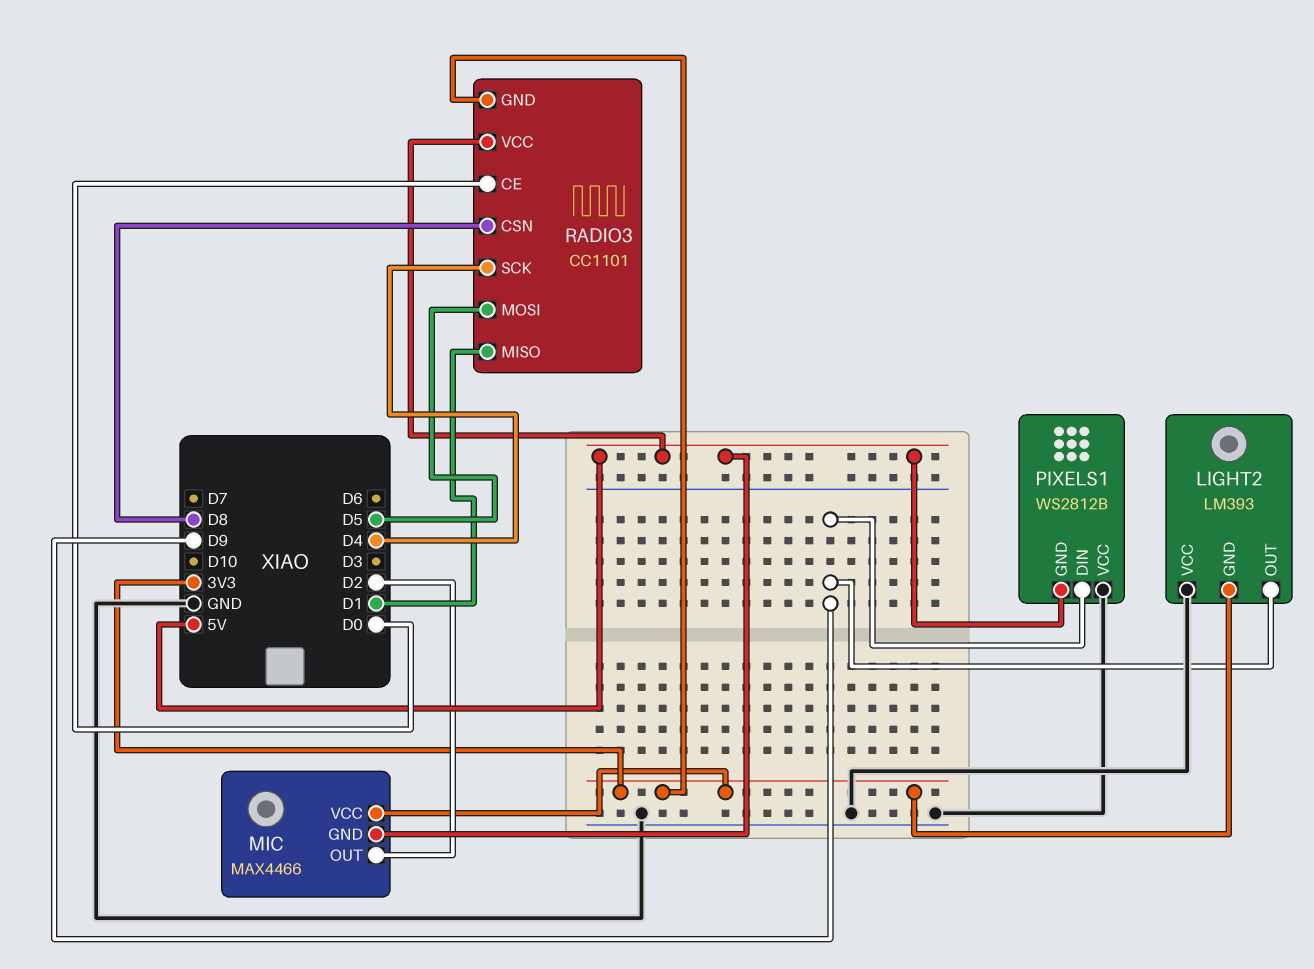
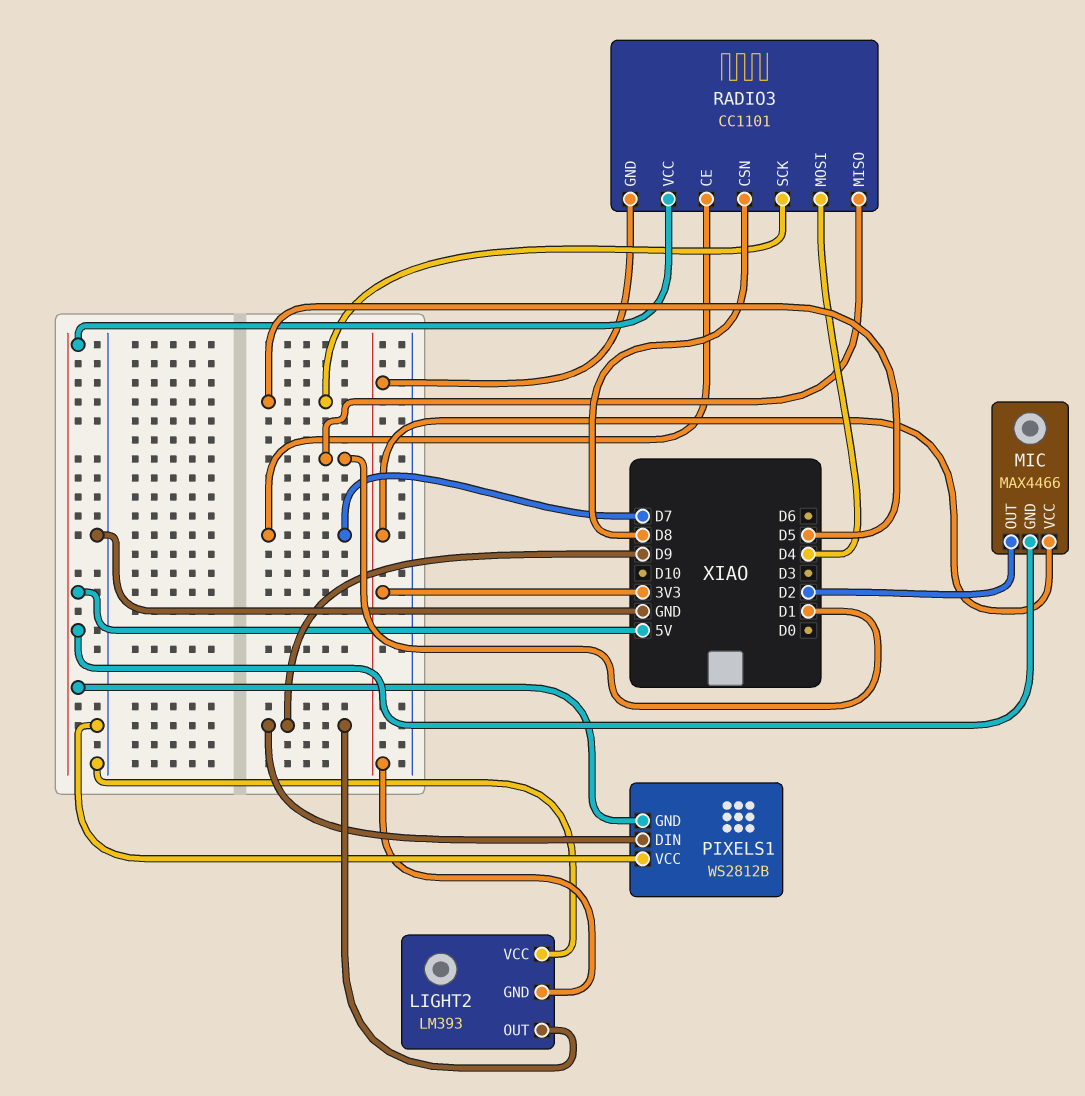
RADIO3 pin CE: D0 -> D7
RADIO3 pin MOSI: D5 -> D4
RADIO3 pin SCK: D4 -> D5

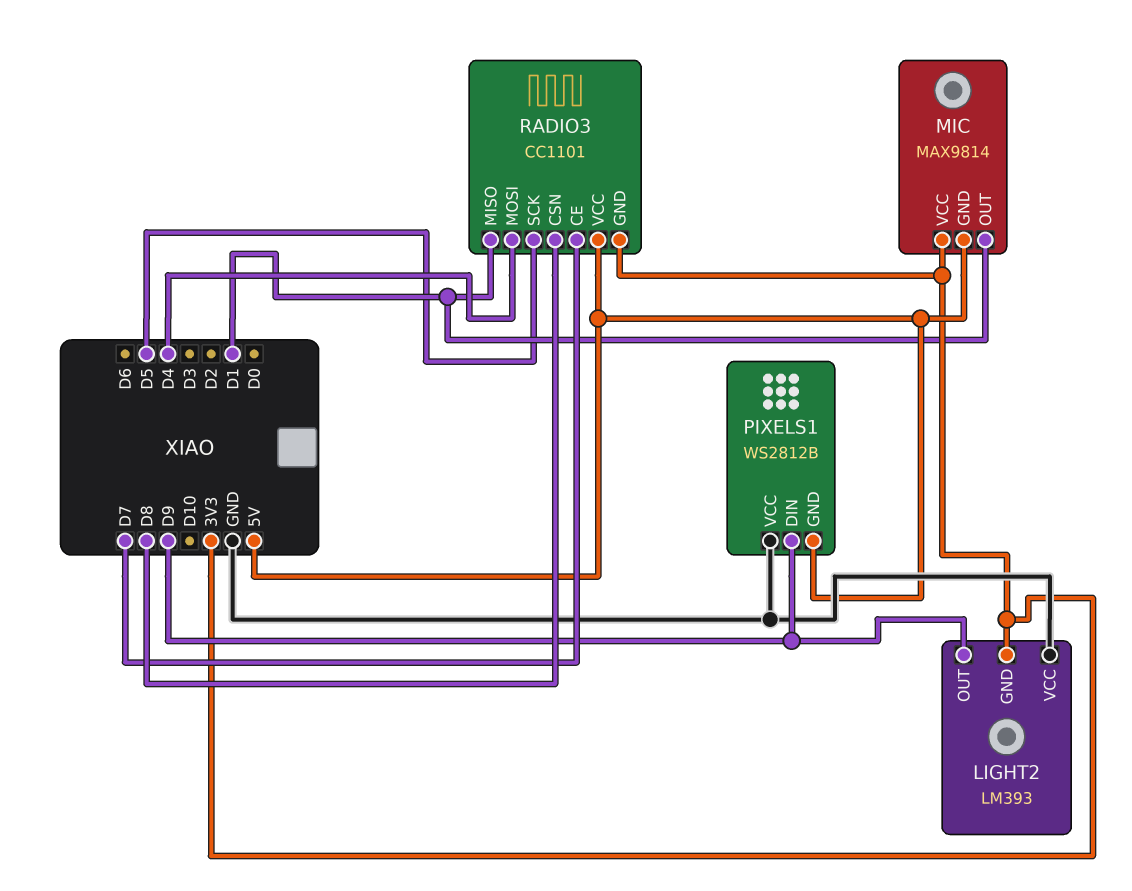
MIC: MAX4466 -> MAX9814
MIC pin OUT: D2 -> D1

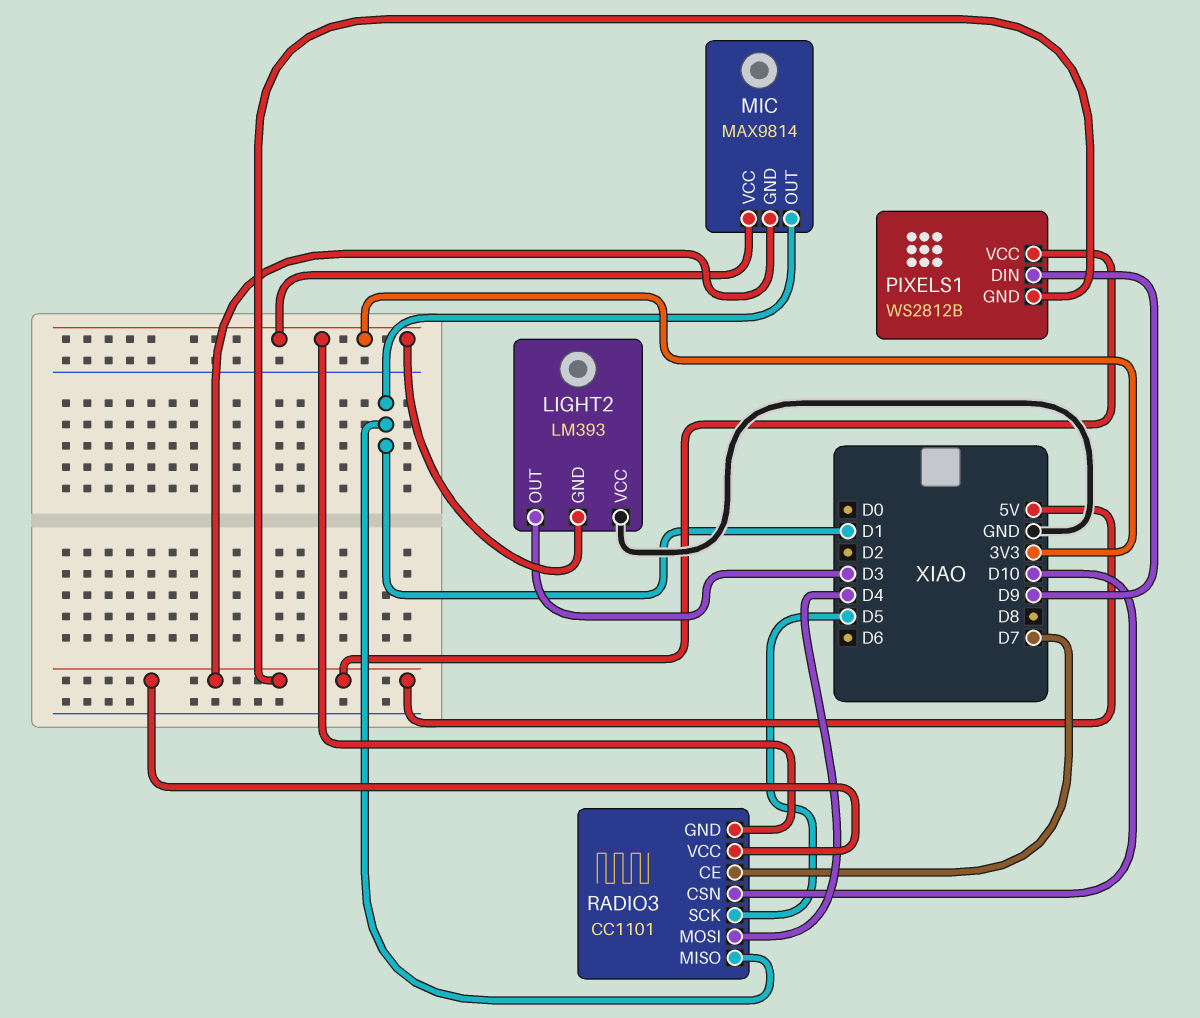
LIGHT2 pin OUT: D9 -> D3
PIXELS1 pin VCC: GND -> 5V
RADIO3 pin CSN: D8 -> D10

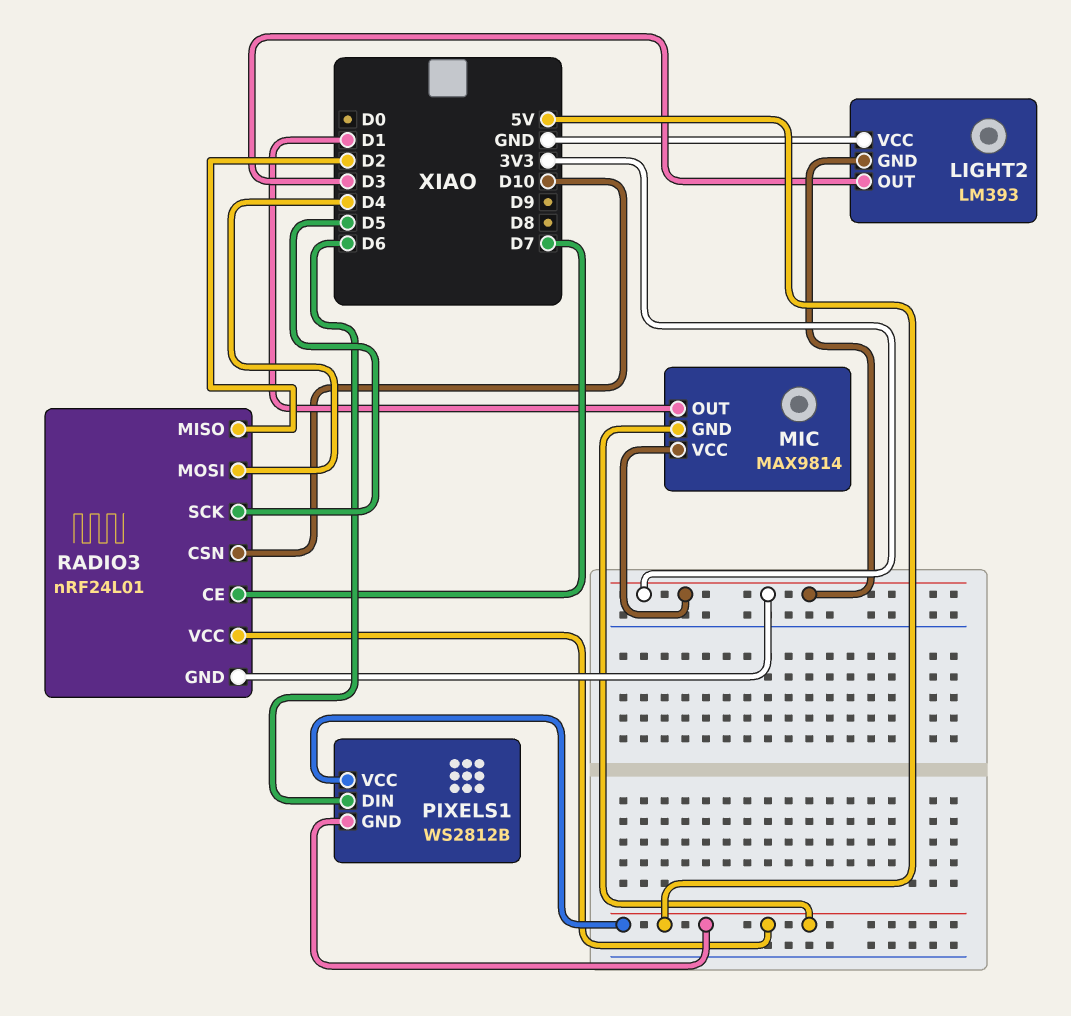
PIXELS1 pin DIN: D9 -> D6
RADIO3: CC1101 -> nRF24L01
RADIO3 pin MISO: D1 -> D2

